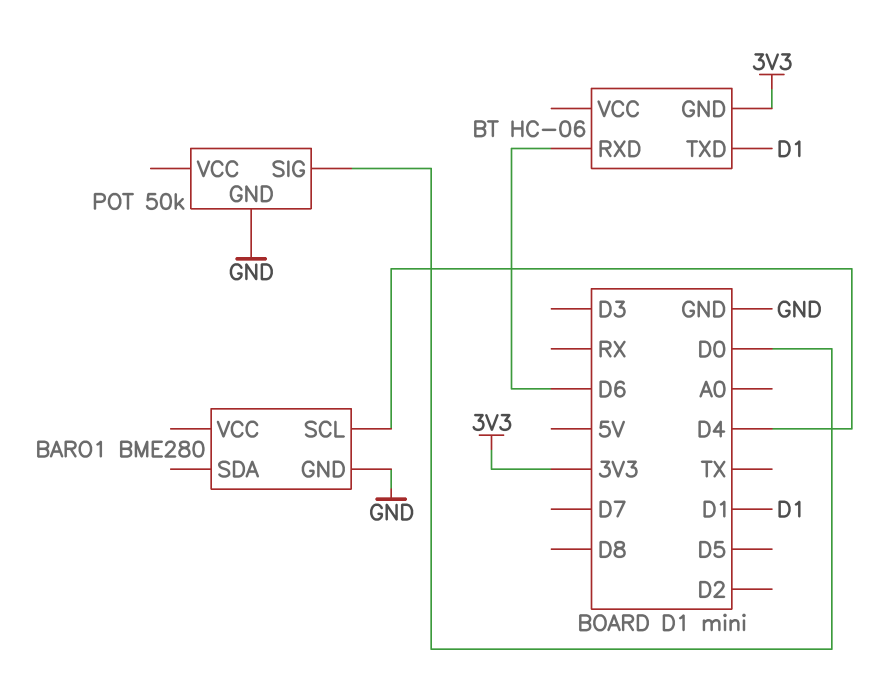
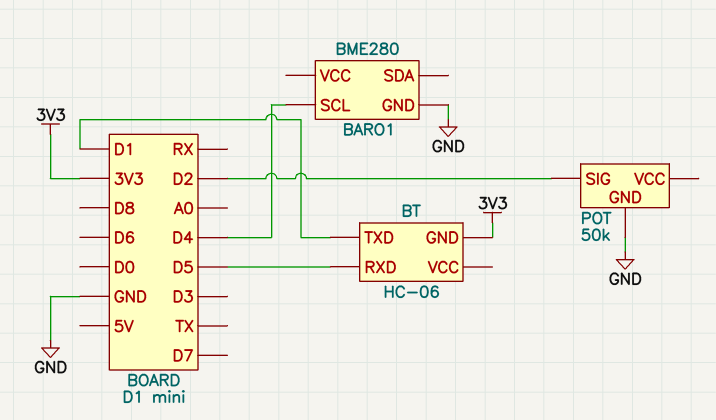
BT pin RXD: D6 -> D5
POT pin SIG: D0 -> D2

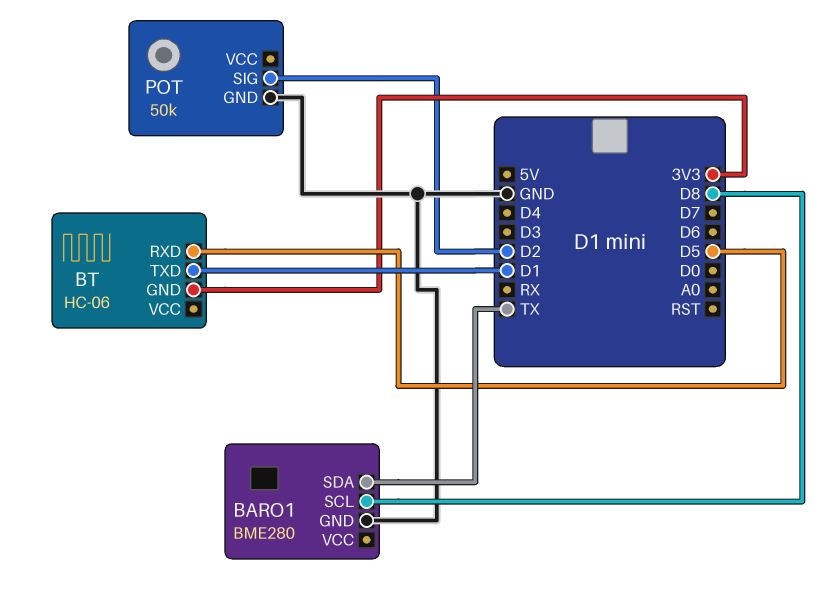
BARO1 pin SCL: D4 -> D8
BARO1 pin SDA: none -> TX

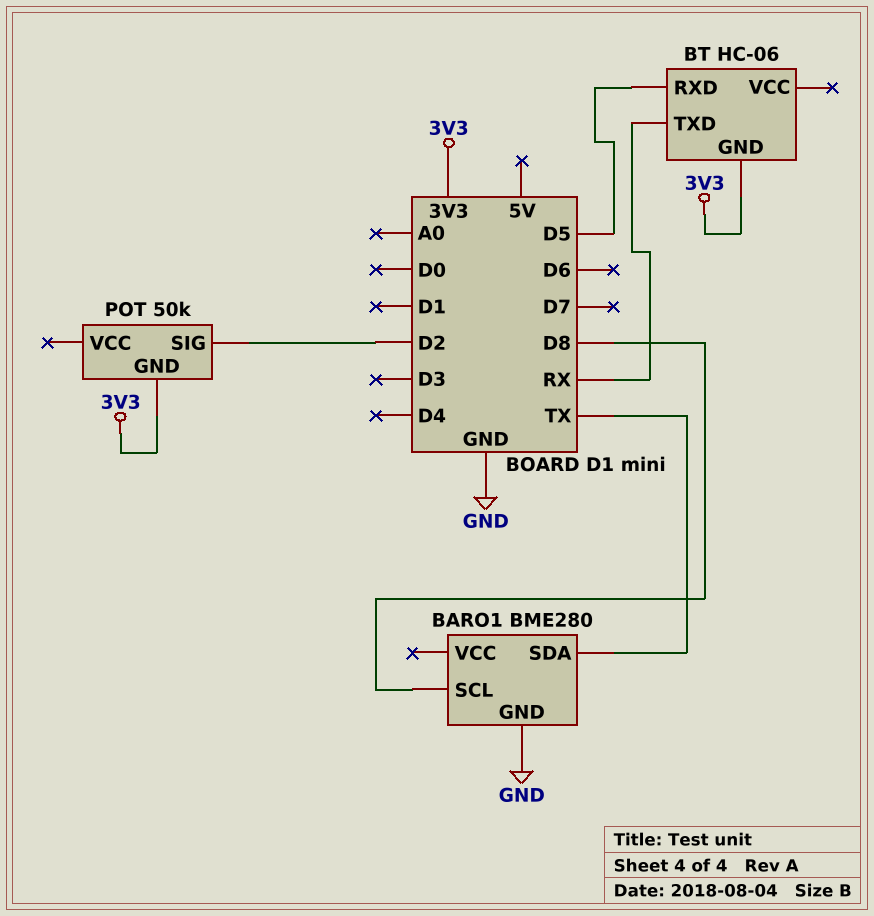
BT pin TXD: D1 -> RX
POT pin GND: GND -> 3V3

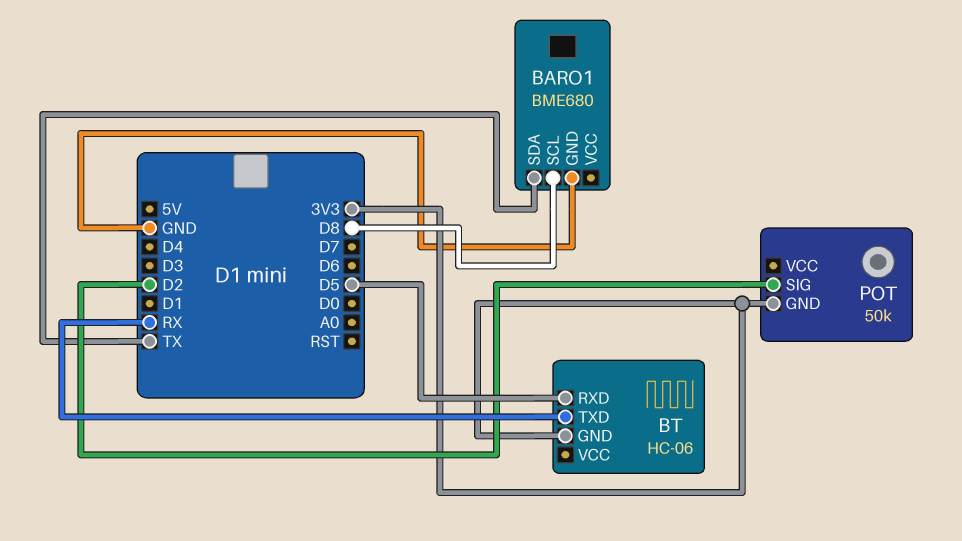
BARO1: BME280 -> BME680

